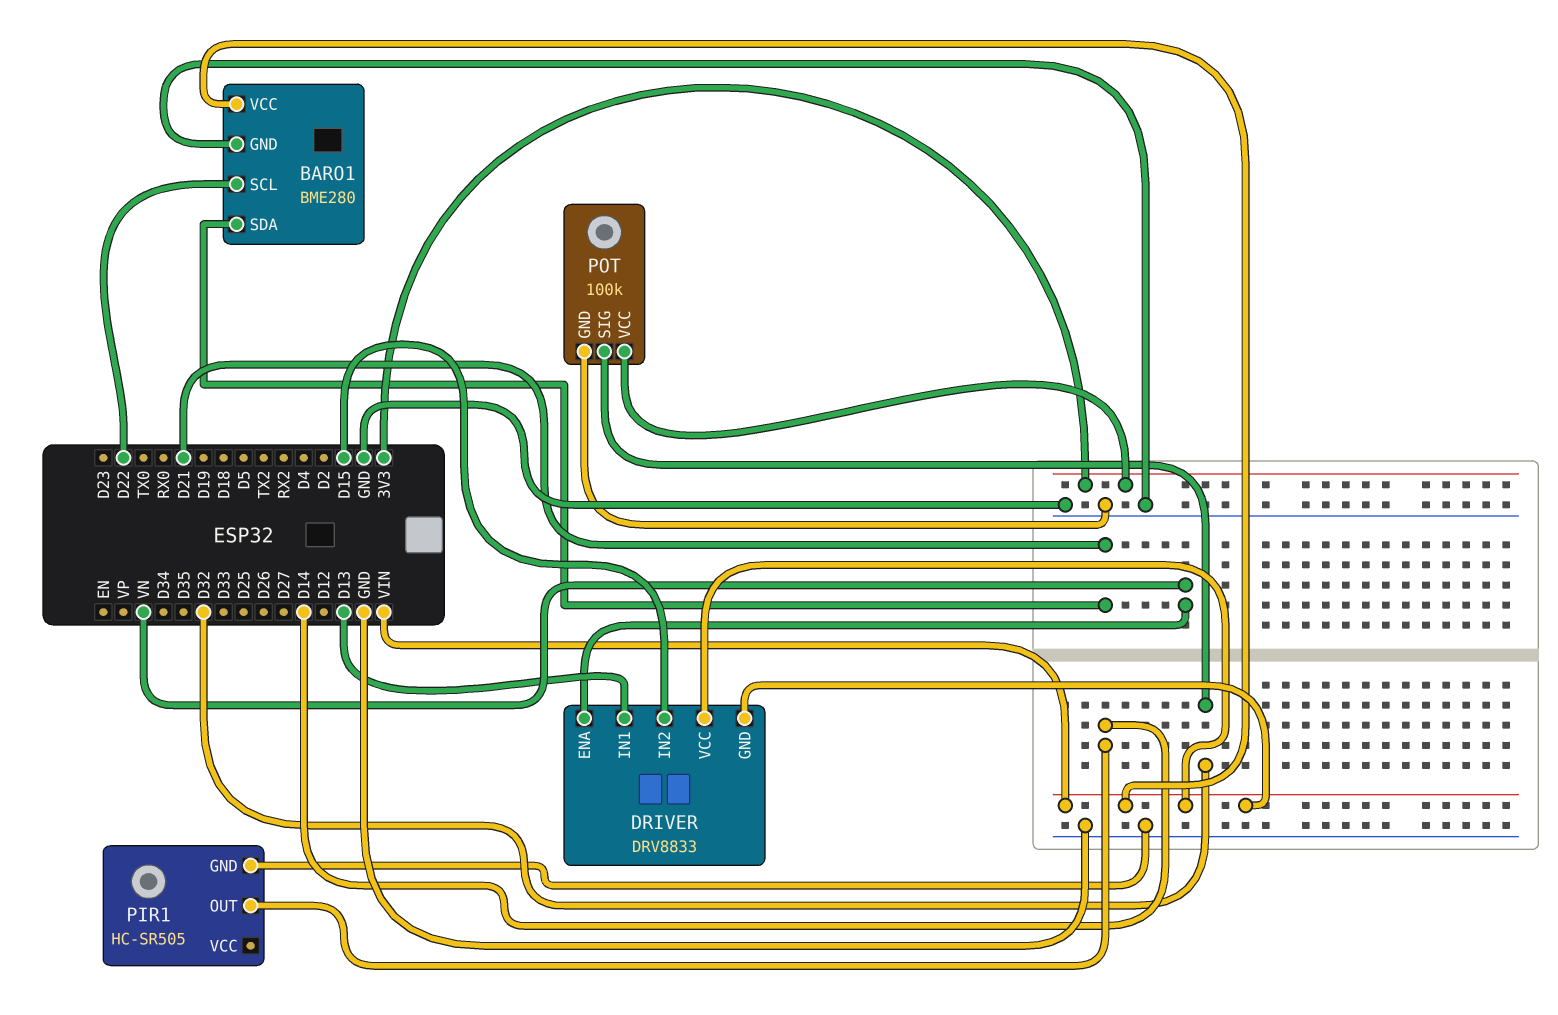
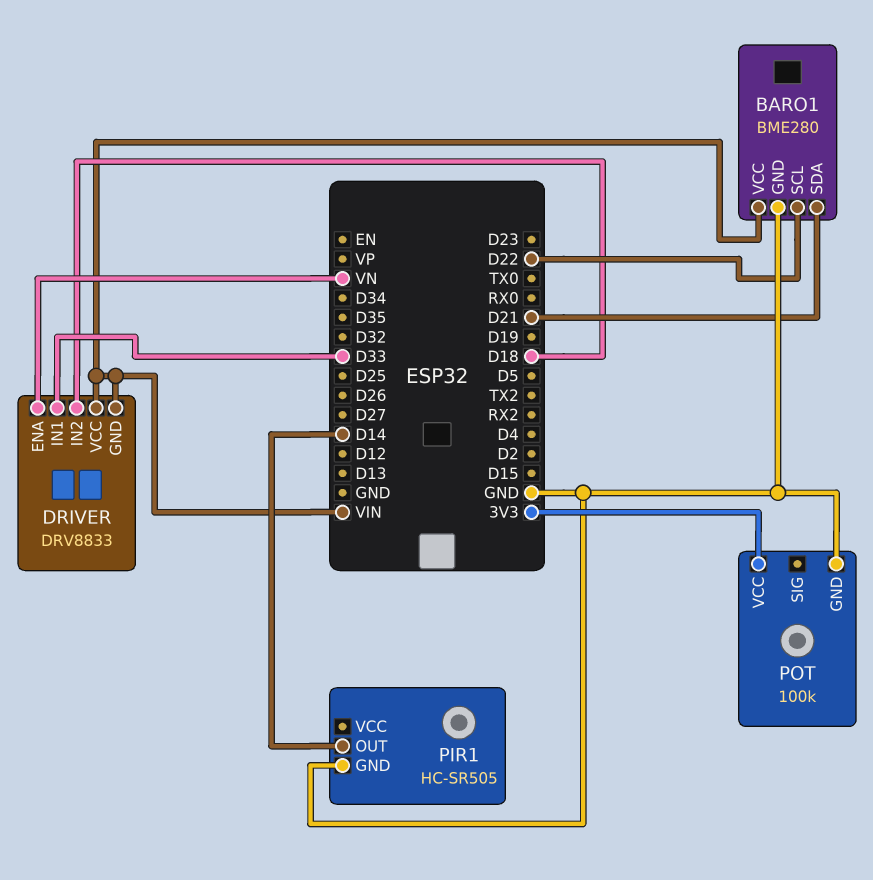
DRIVER pin IN1: D13 -> D33
DRIVER pin IN2: D15 -> D18
POT pin SIG: D32 -> none

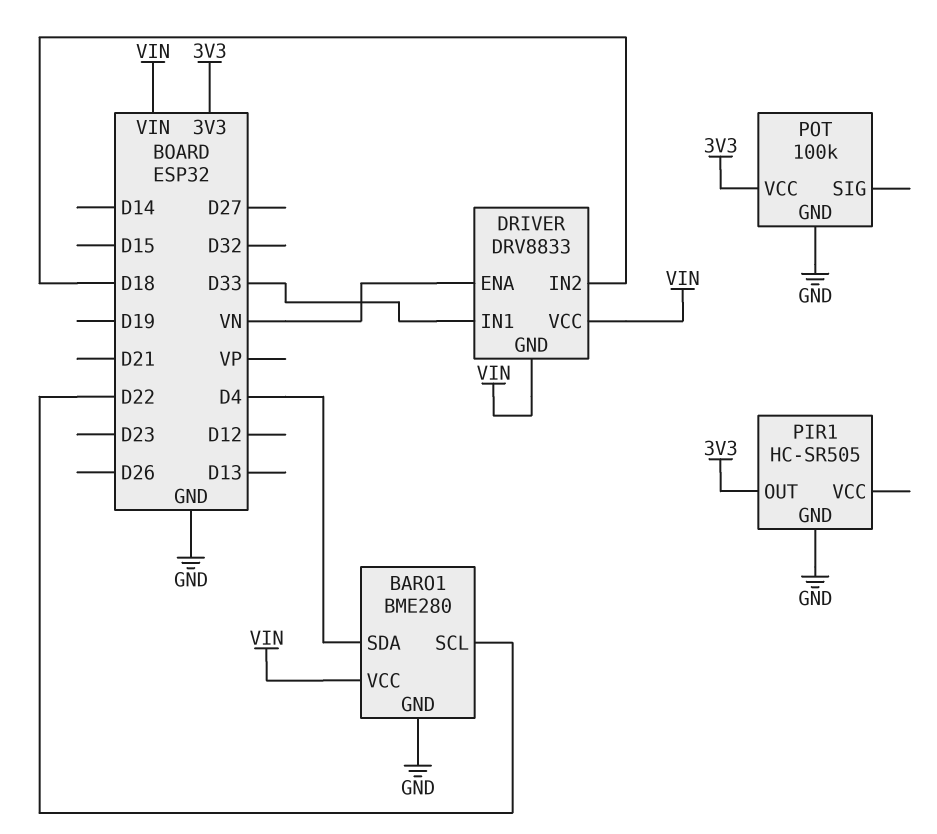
BARO1 pin SDA: D21 -> D4
PIR1 pin OUT: D14 -> 3V3

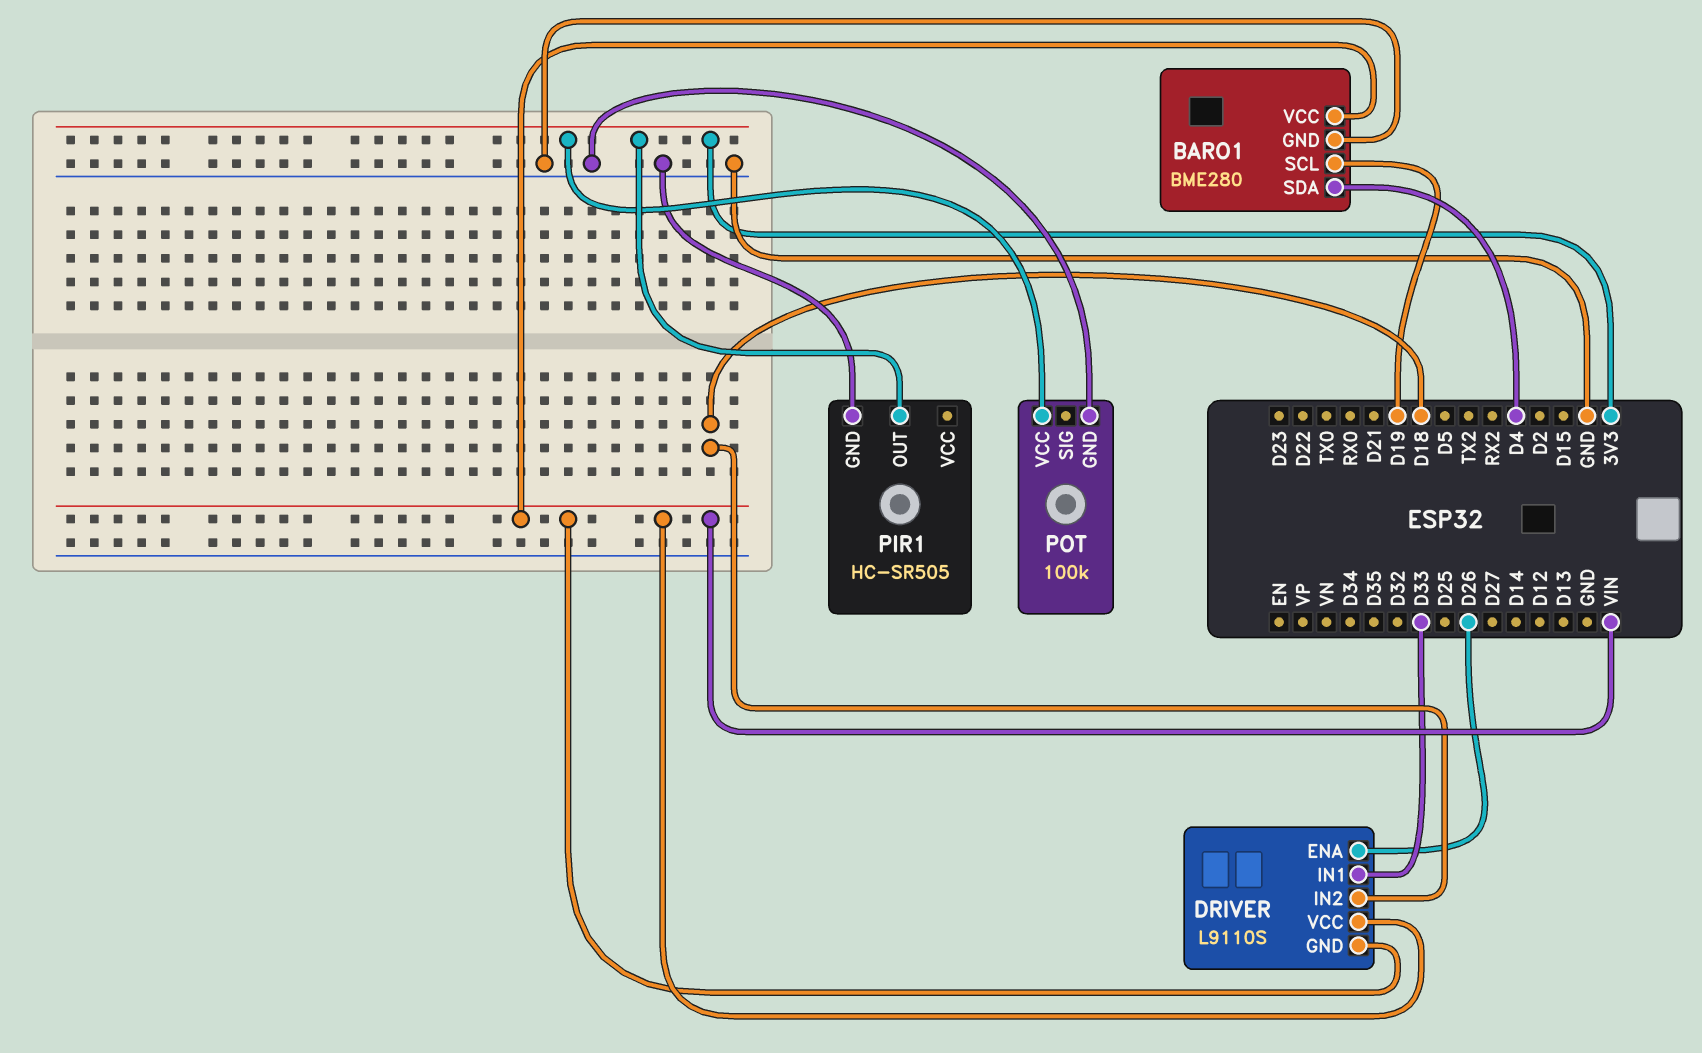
BARO1 pin SCL: D22 -> D19
DRIVER: DRV8833 -> L9110S
DRIVER pin ENA: VN -> D26

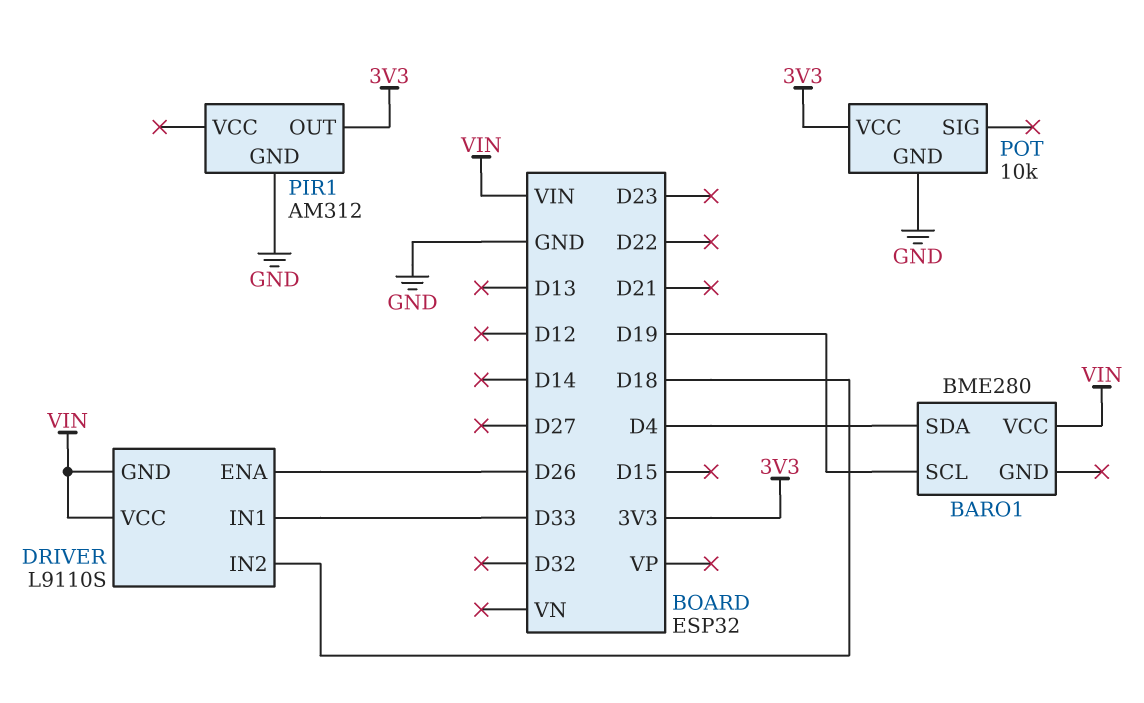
BARO1 pin GND: GND -> none
PIR1: HC-SR505 -> AM312
POT: 100k -> 10k

